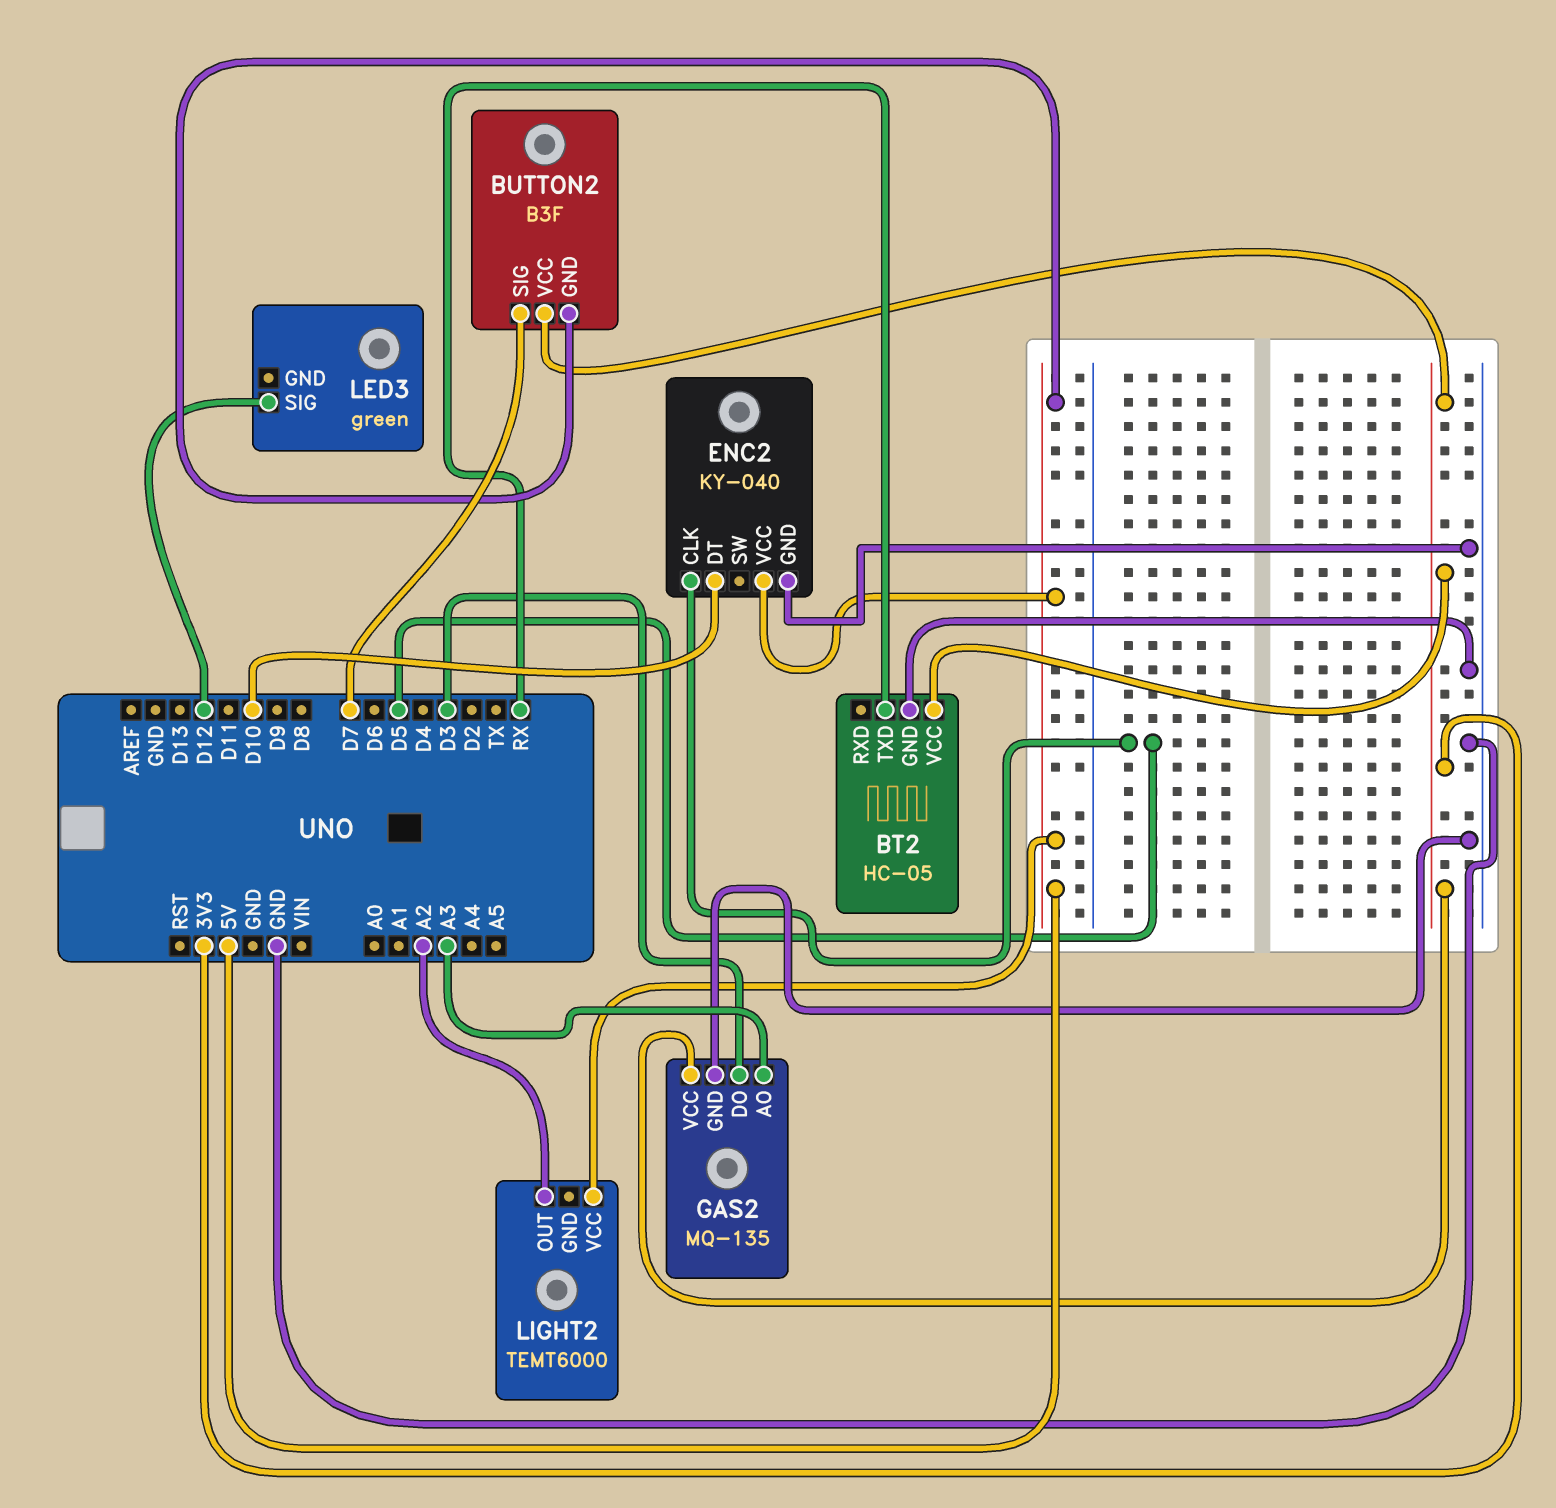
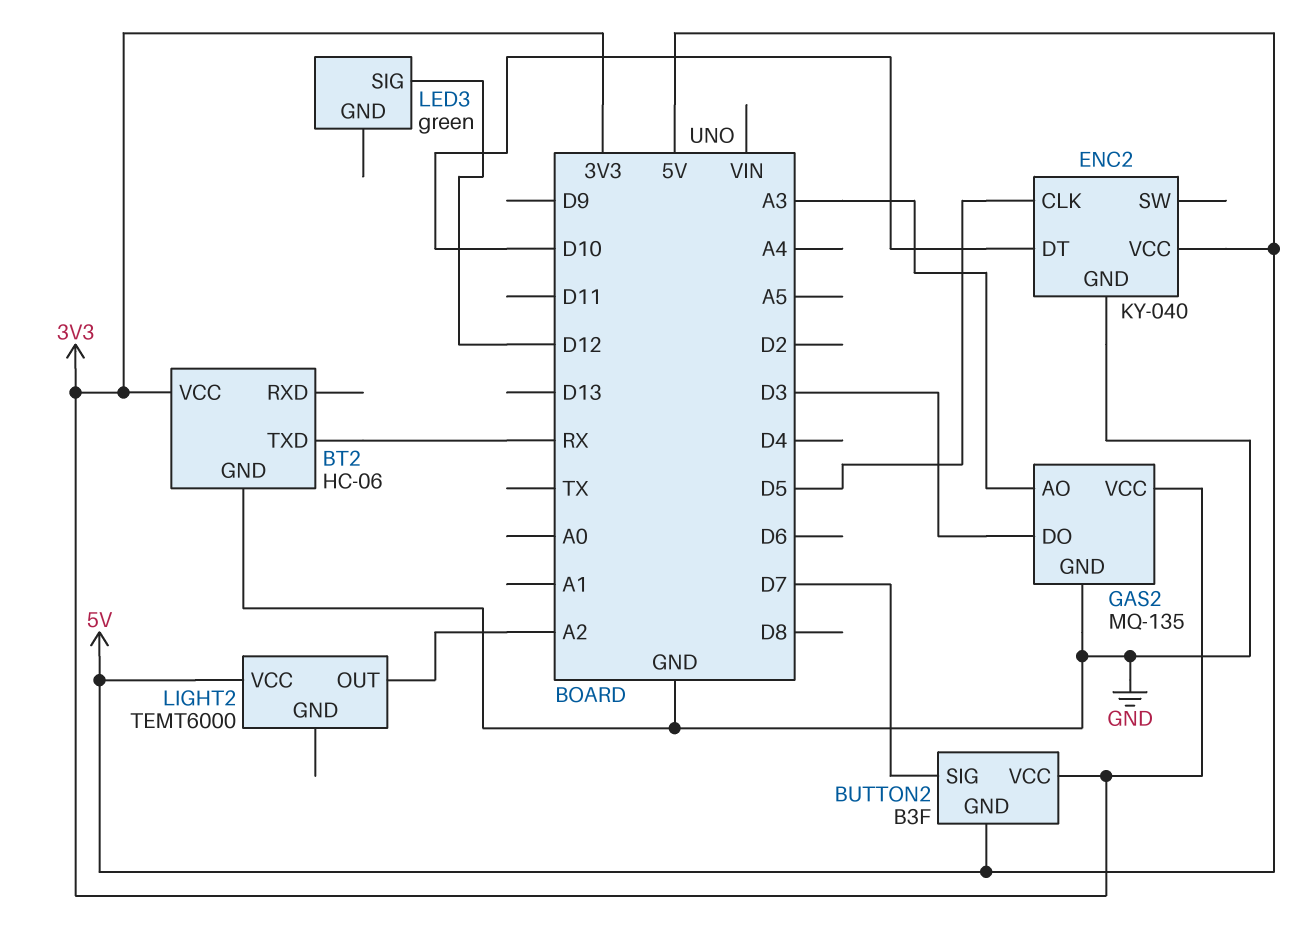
BT2: HC-05 -> HC-06

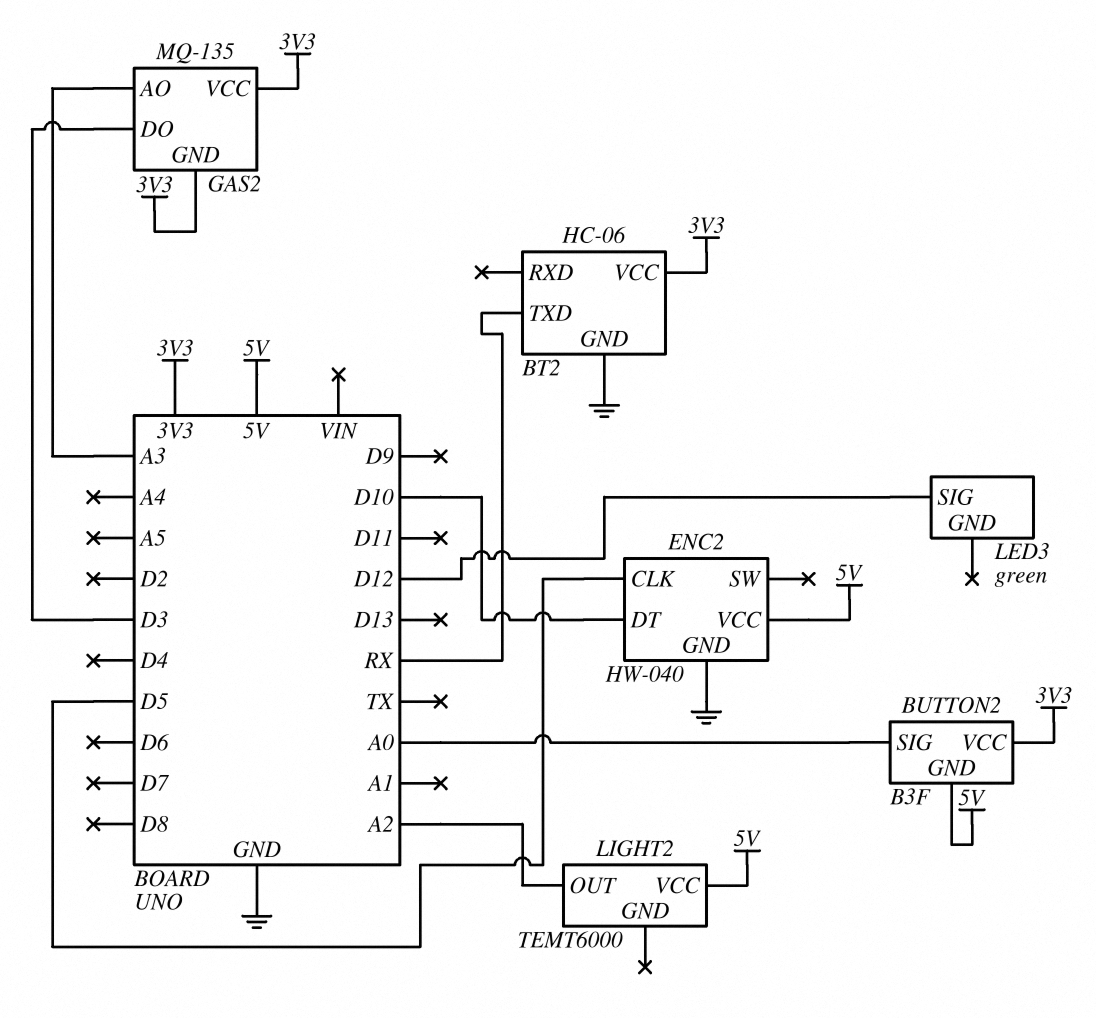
BUTTON2 pin SIG: D7 -> A0
ENC2: KY-040 -> HW-040
GAS2 pin GND: GND -> 3V3

